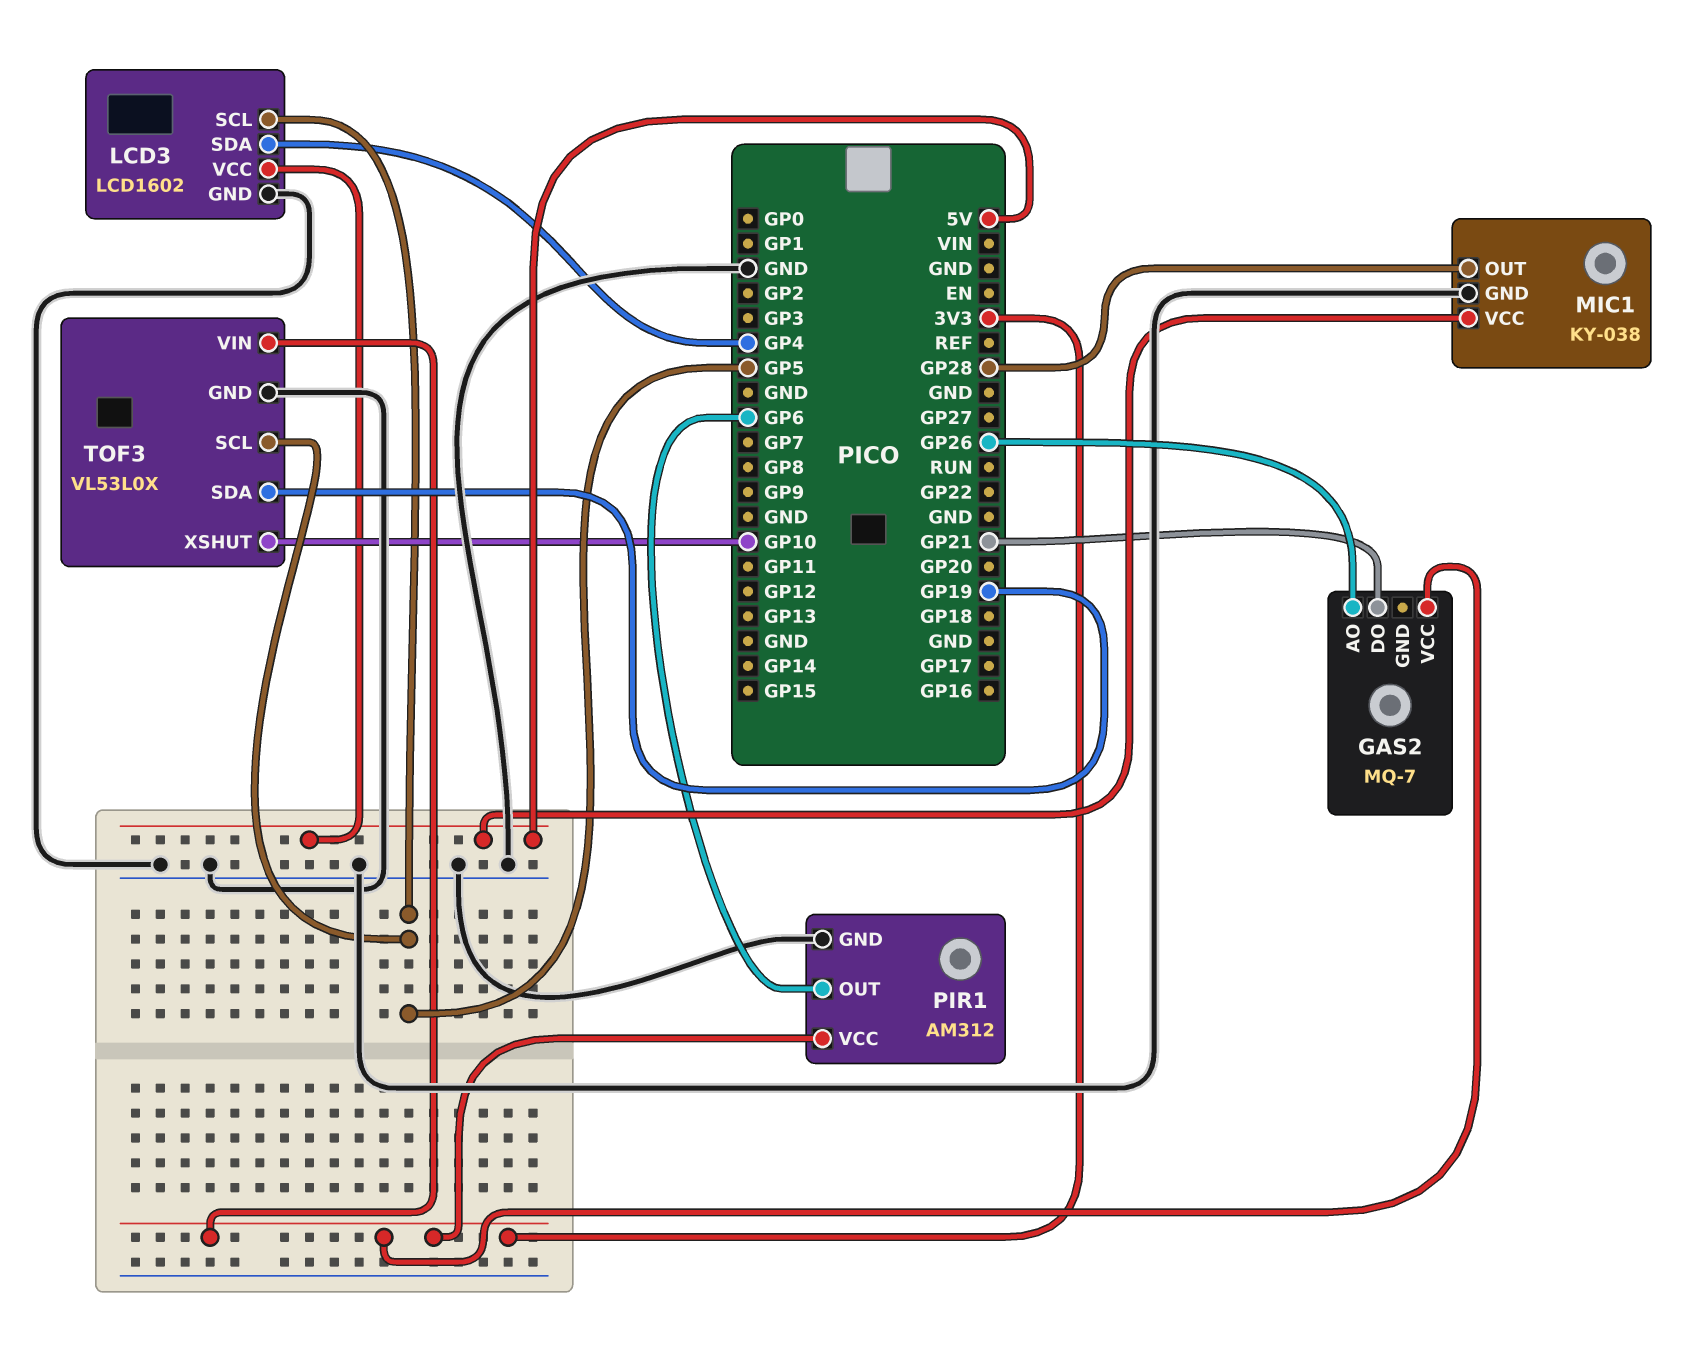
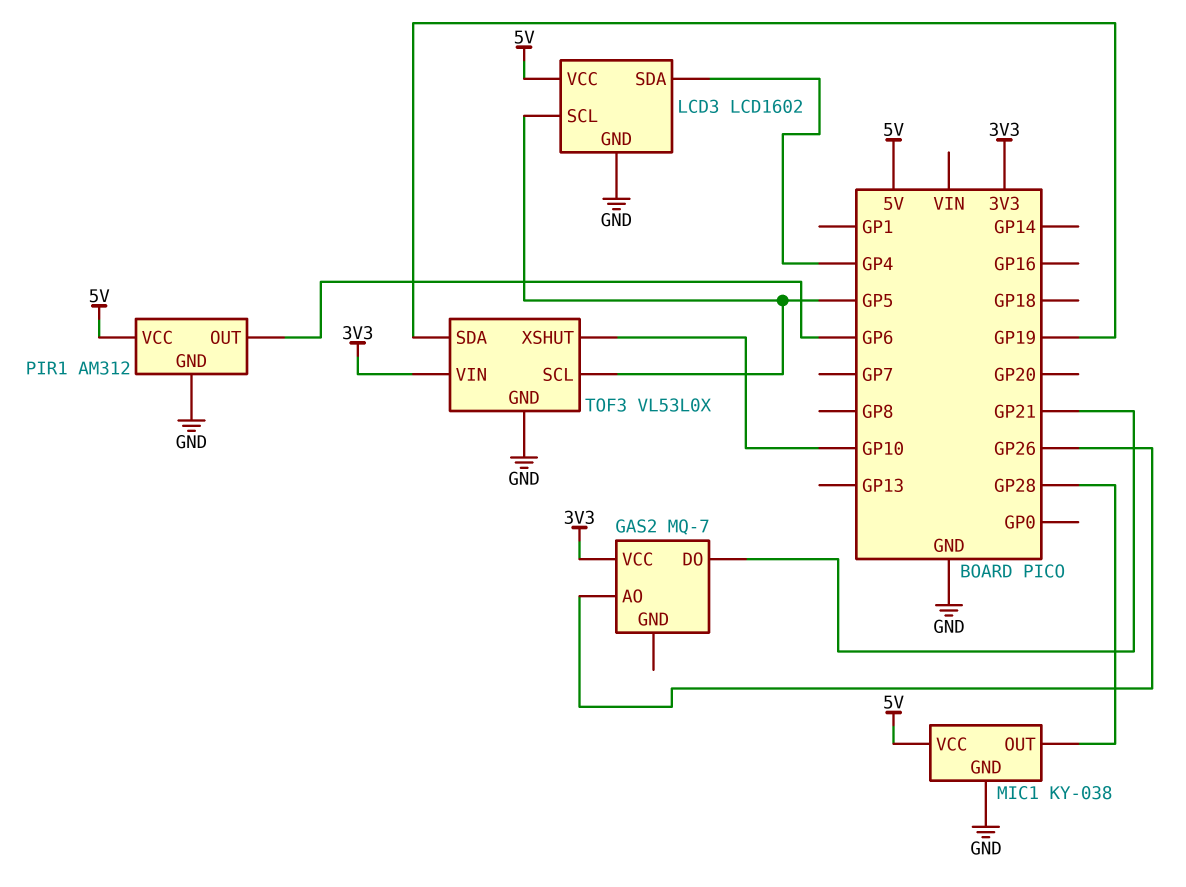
PIR1 pin VCC: 3V3 -> 5V

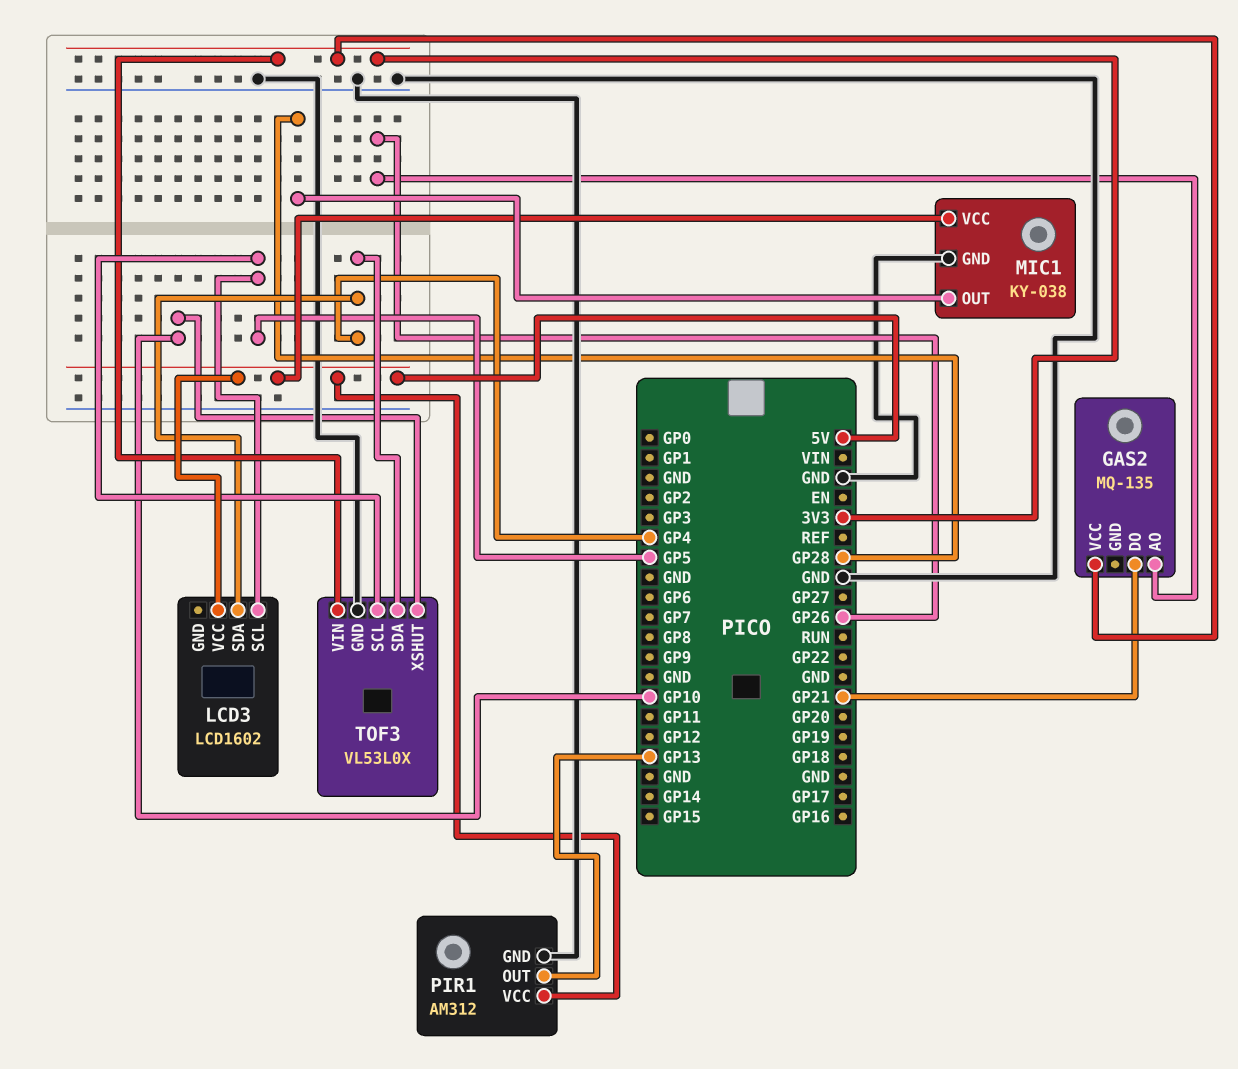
GAS2: MQ-7 -> MQ-135
LCD3 pin GND: GND -> none
PIR1 pin OUT: GP6 -> GP13
TOF3 pin SDA: GP19 -> GP4

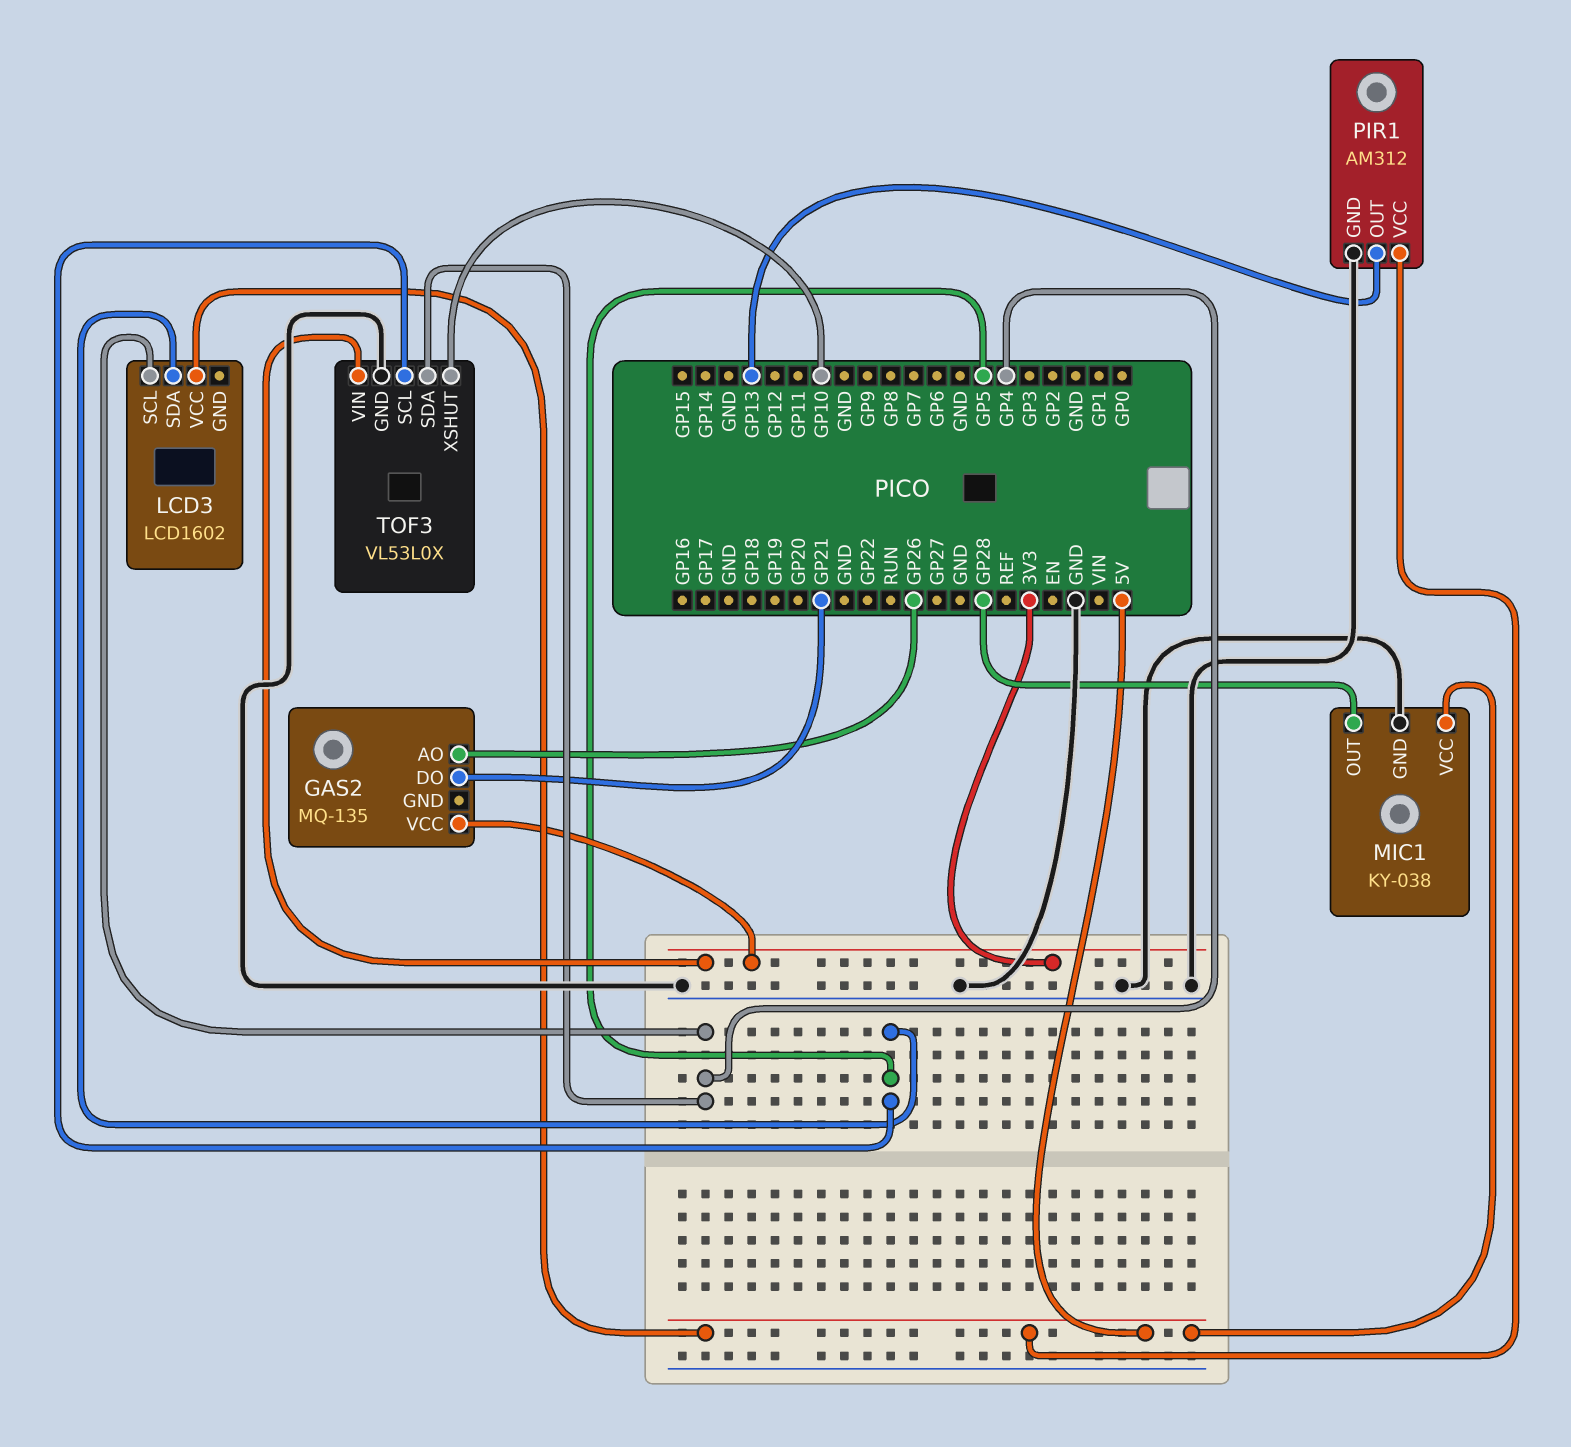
LCD3 pin SCL: GP5 -> GP4
LCD3 pin SDA: GP4 -> GP5

